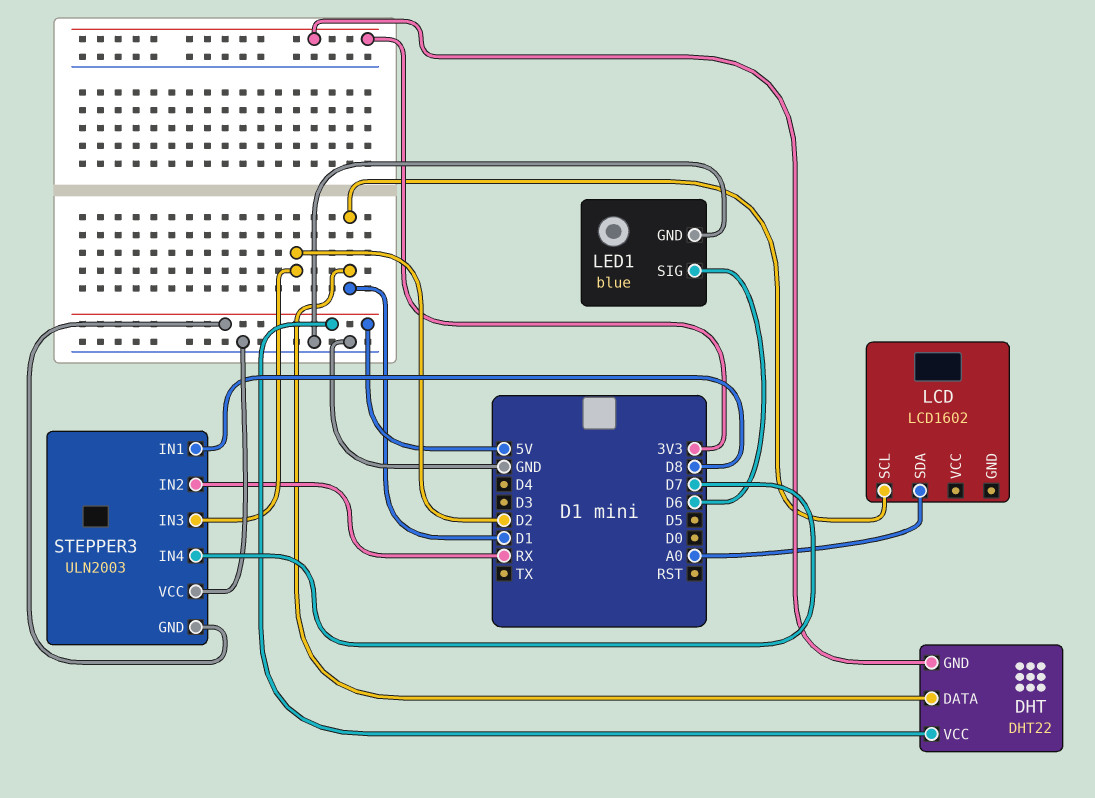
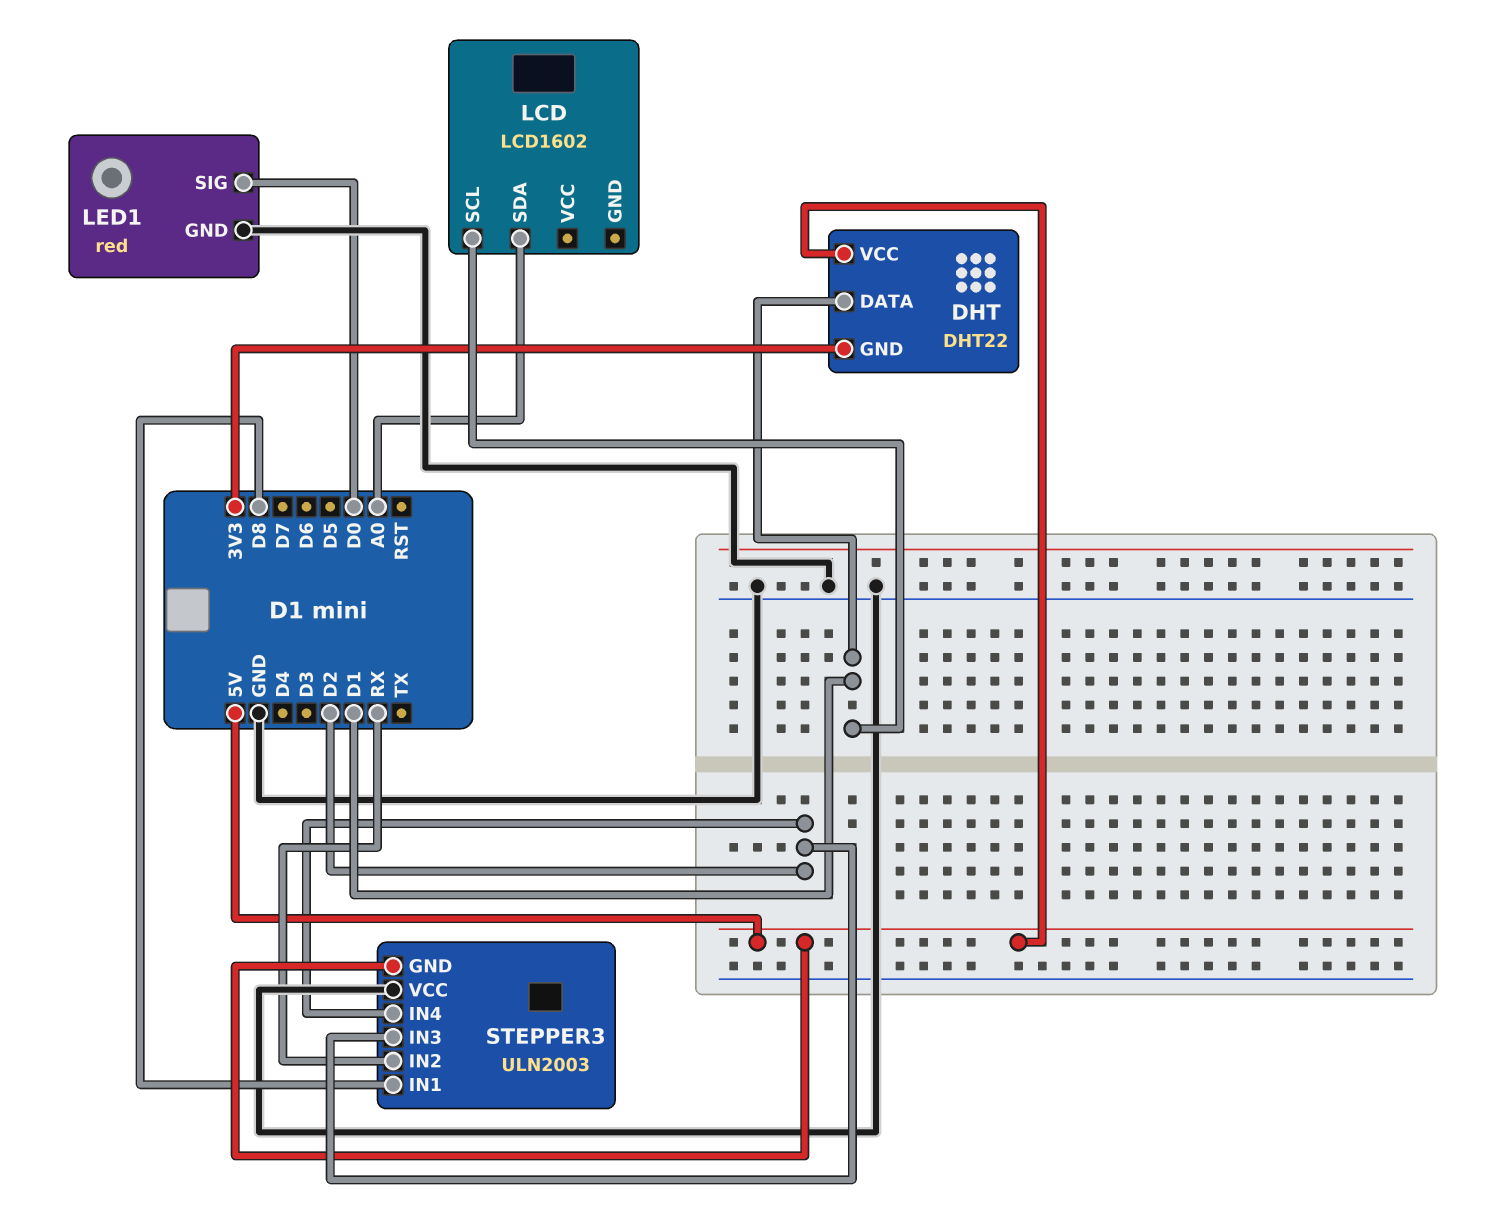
LED1: blue -> red
LED1 pin SIG: D6 -> D0
STEPPER3 pin IN4: D7 -> D2

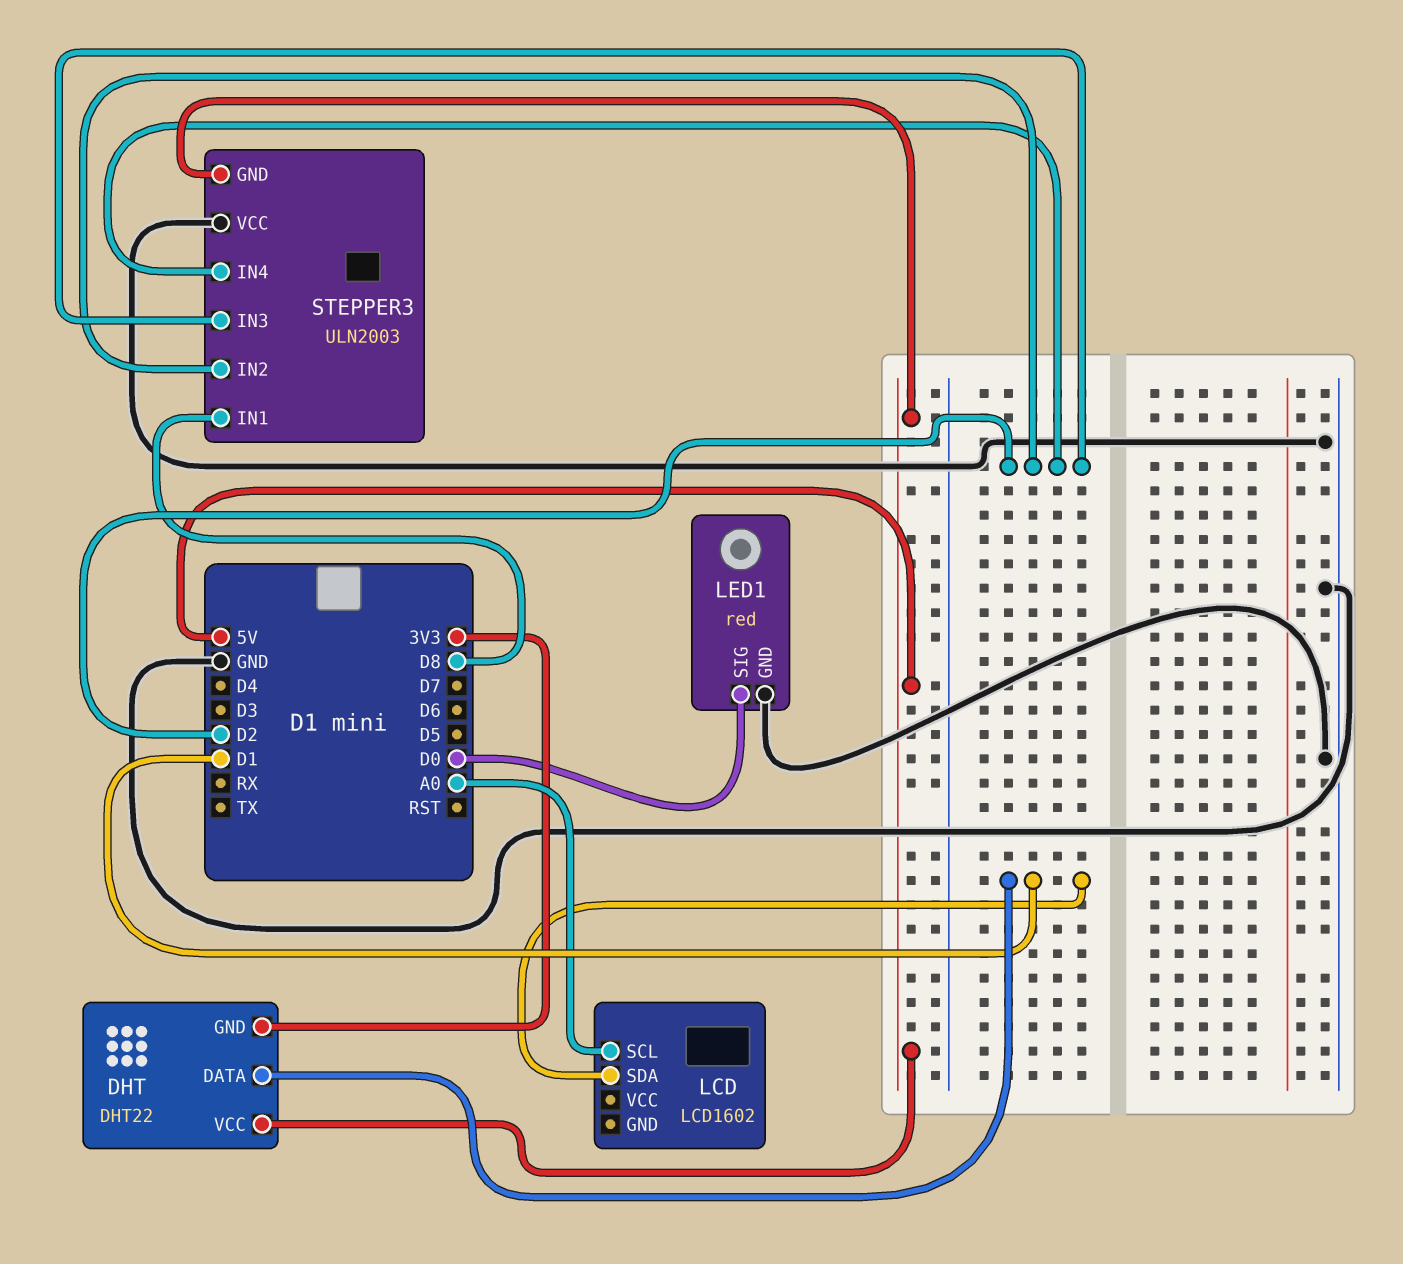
LCD pin SCL: D1 -> A0
LCD pin SDA: A0 -> D1
STEPPER3 pin IN2: RX -> D2

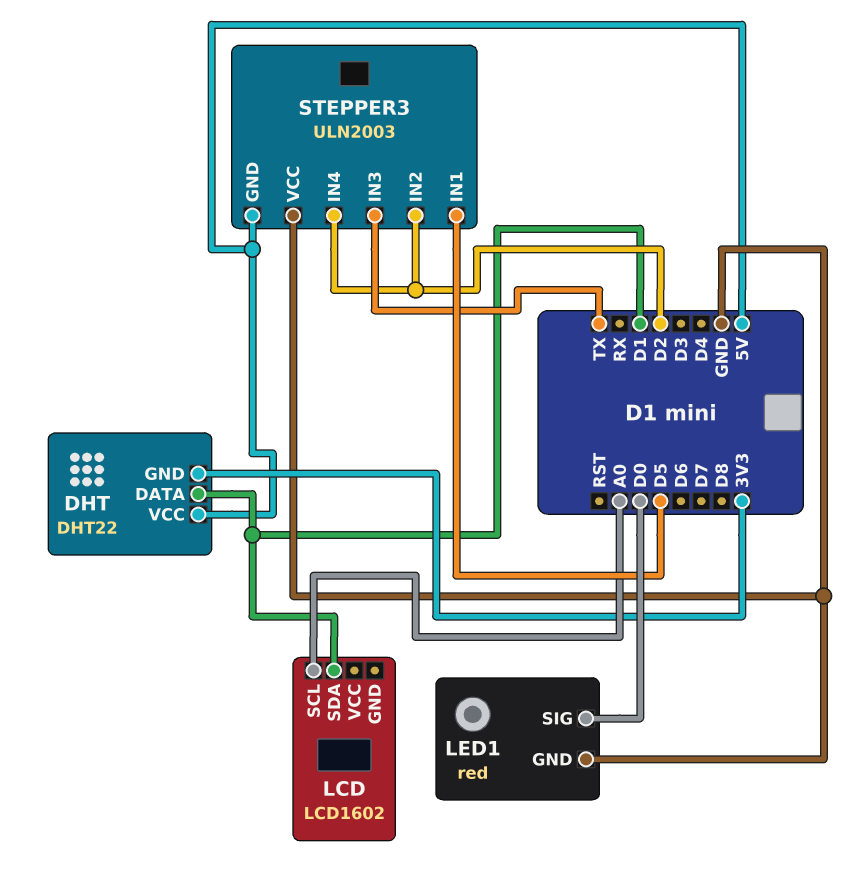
STEPPER3 pin IN1: D8 -> D5
STEPPER3 pin IN3: D2 -> TX

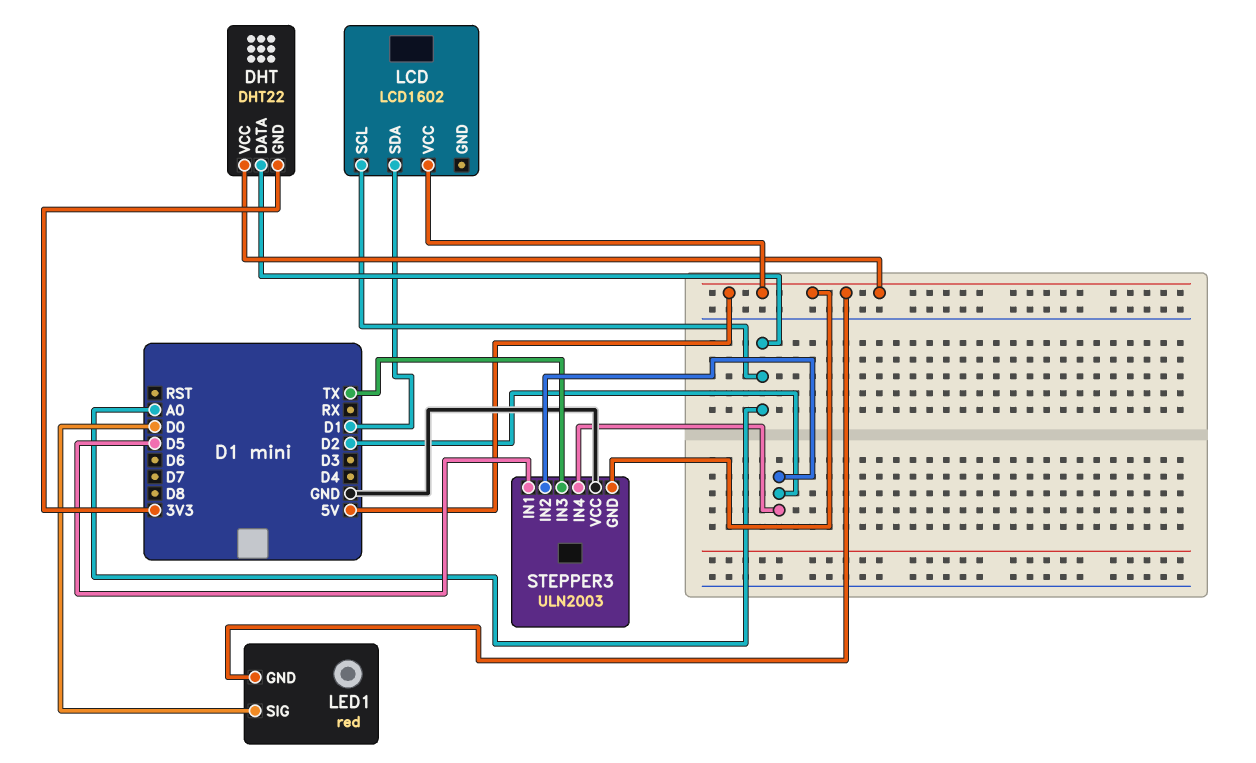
DHT pin DATA: D1 -> A0
LCD pin VCC: none -> 5V
LED1 pin GND: GND -> 5V

